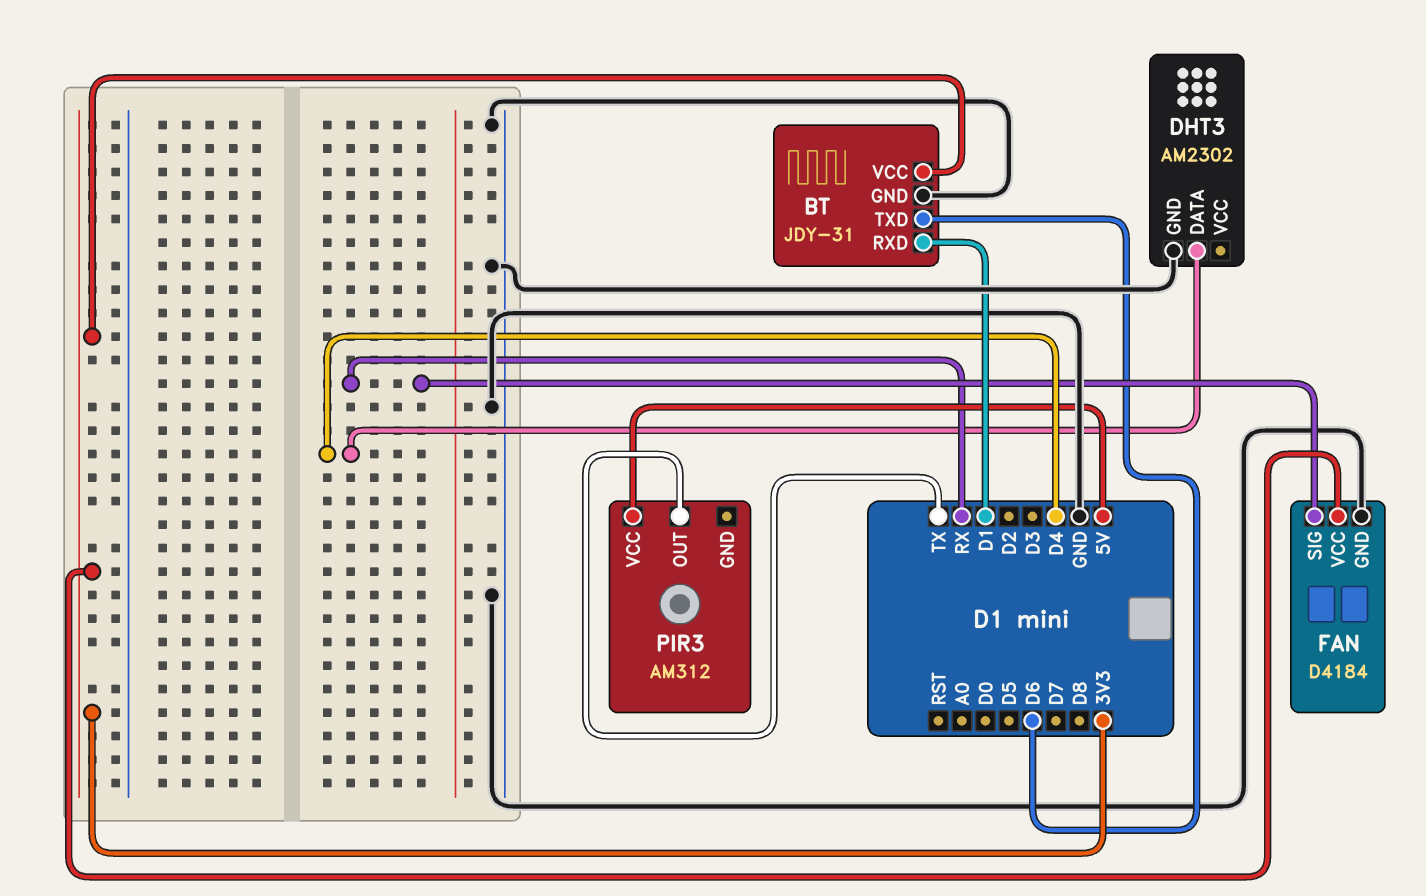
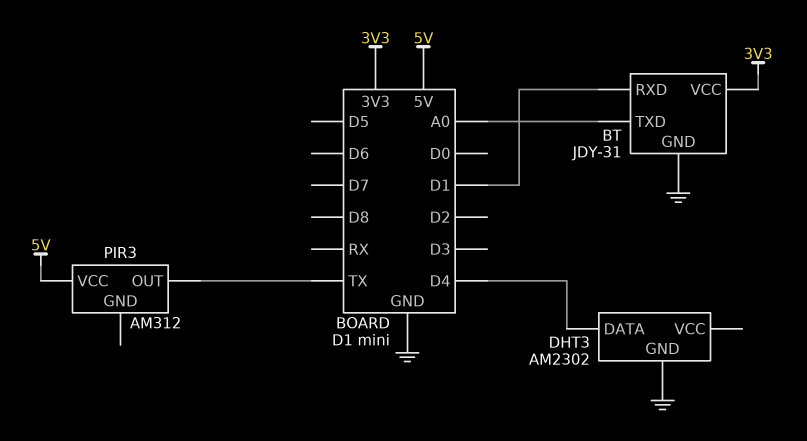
BT pin TXD: D6 -> A0
FAN: D4184 -> none
FAN pin GND: GND -> none
FAN pin SIG: RX -> none
FAN pin VCC: 3V3 -> none

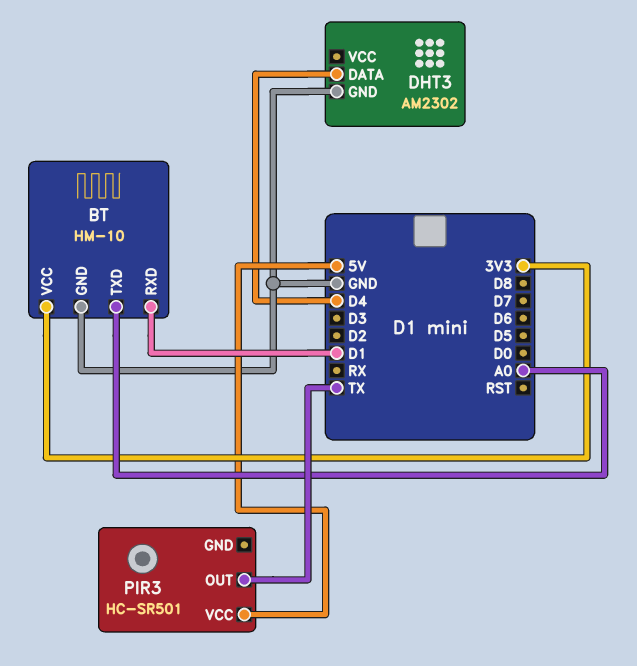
BT: JDY-31 -> HM-10
PIR3: AM312 -> HC-SR501

